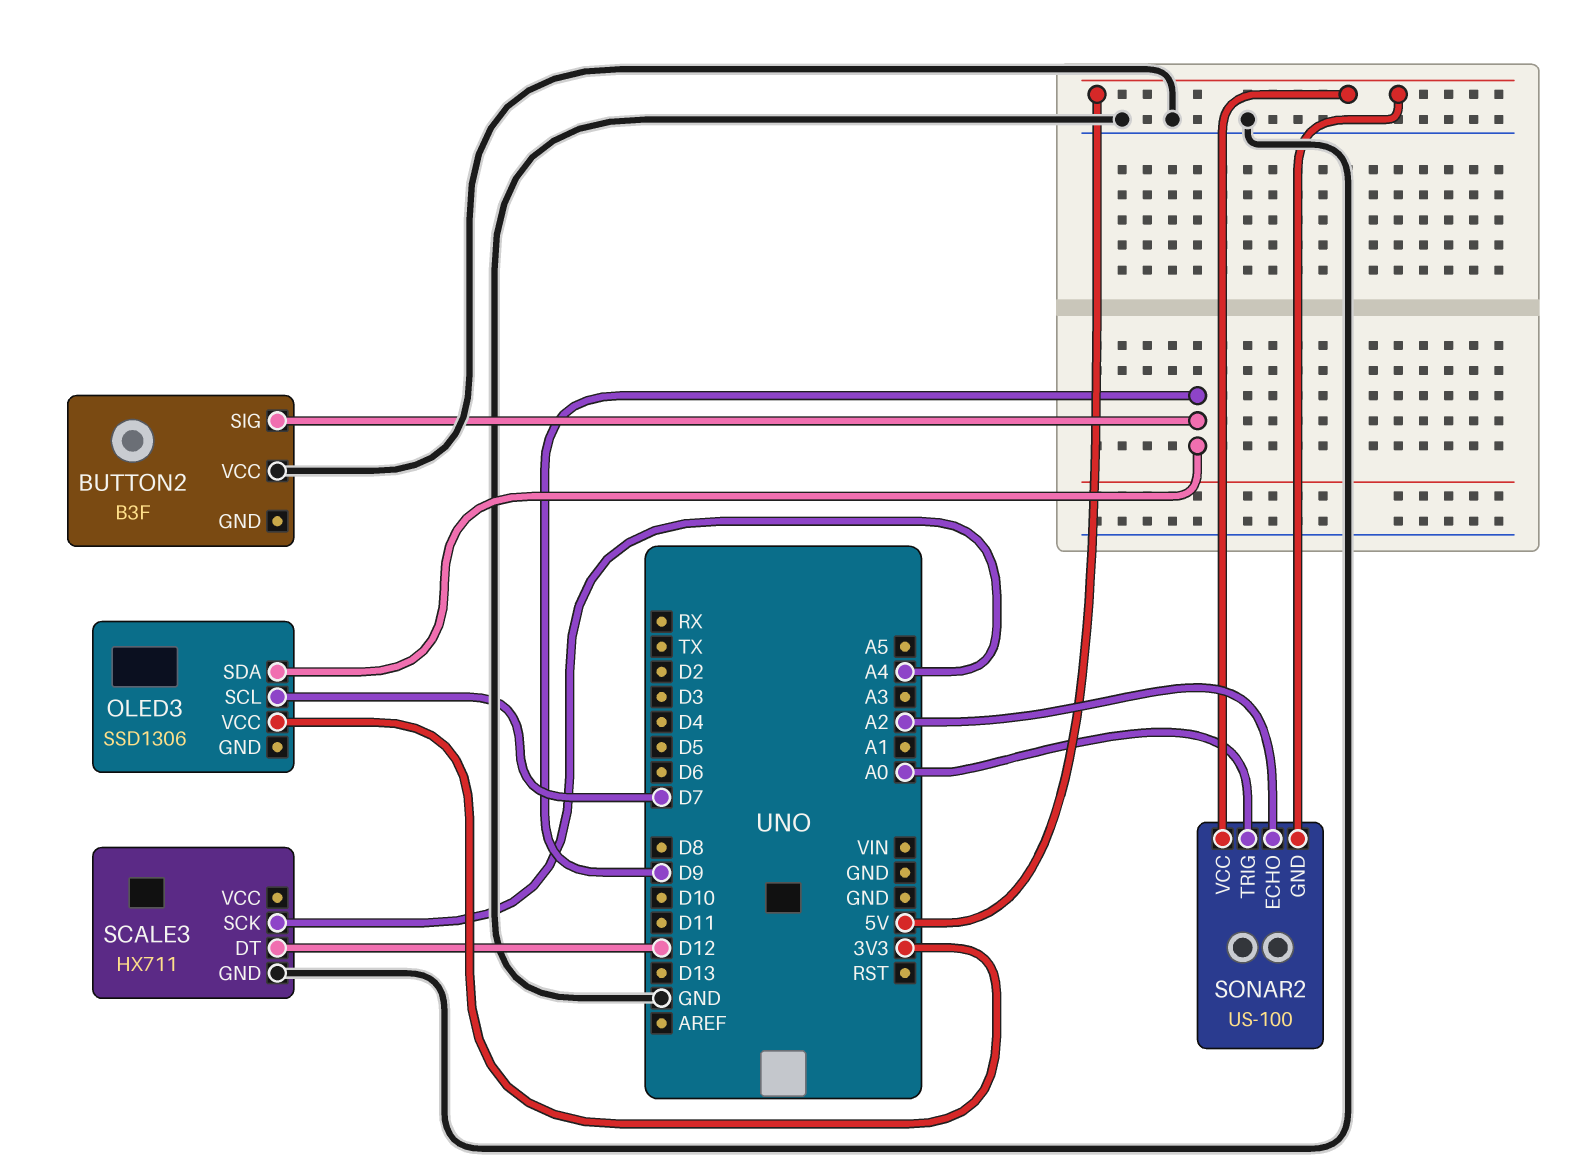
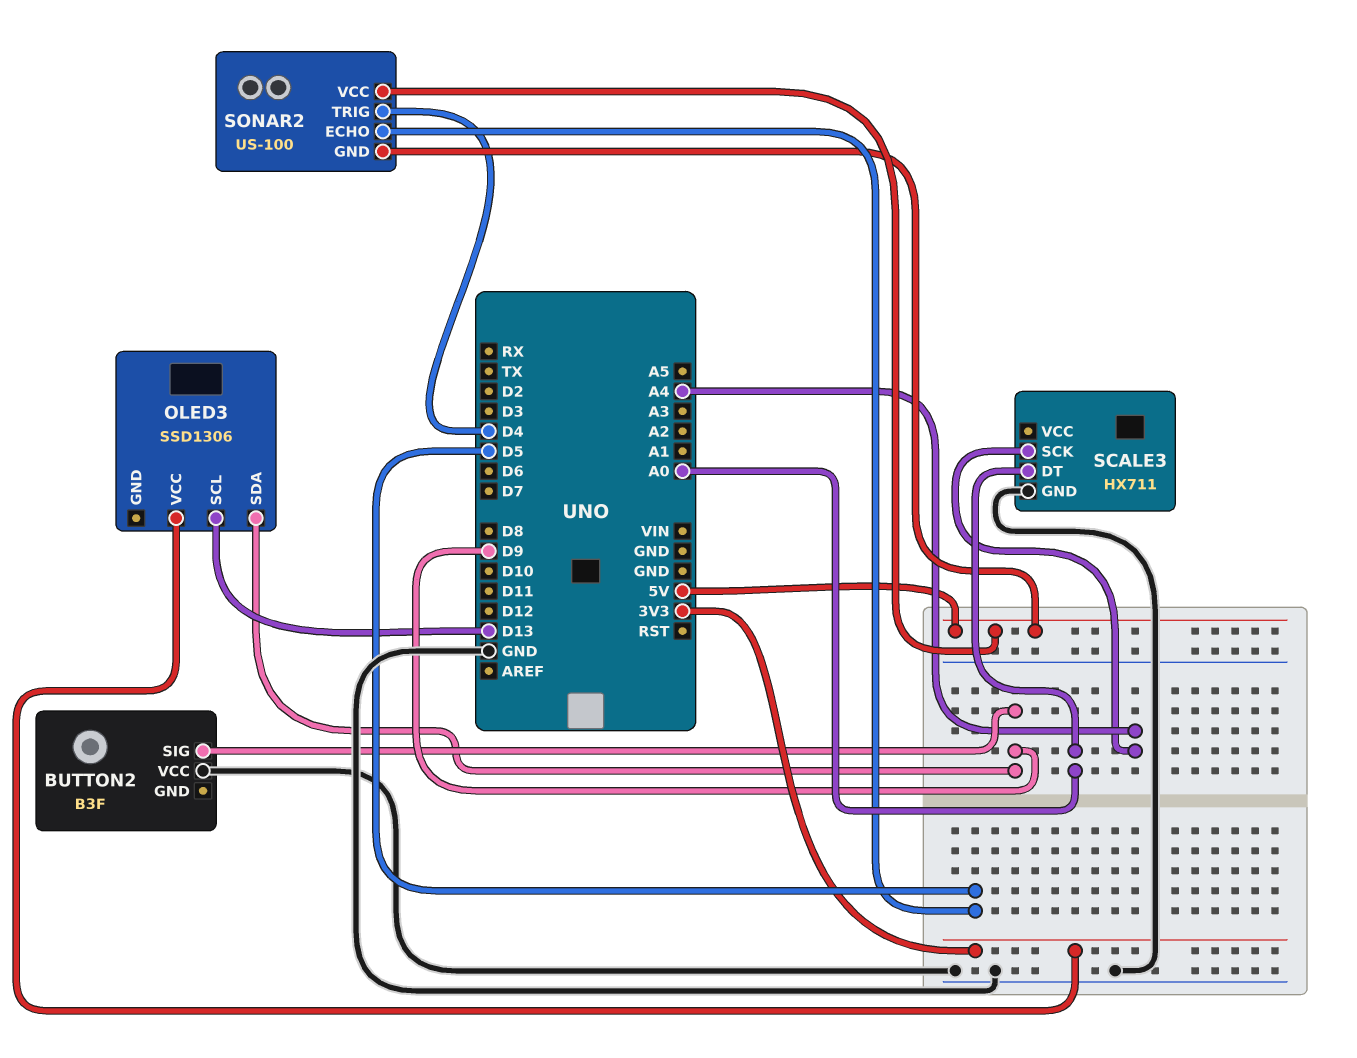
OLED3 pin SCL: D7 -> D13
SCALE3 pin DT: D12 -> A0
SONAR2 pin ECHO: A2 -> D5
SONAR2 pin TRIG: A0 -> D4

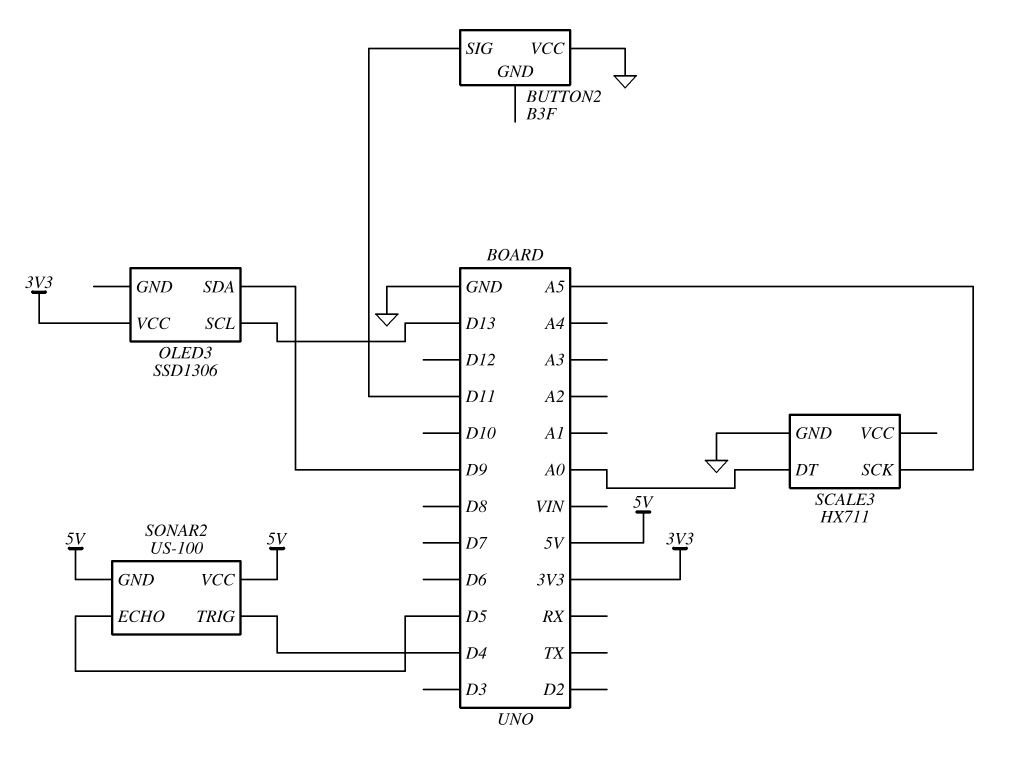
BUTTON2 pin SIG: D9 -> D11
SCALE3 pin SCK: A4 -> A5

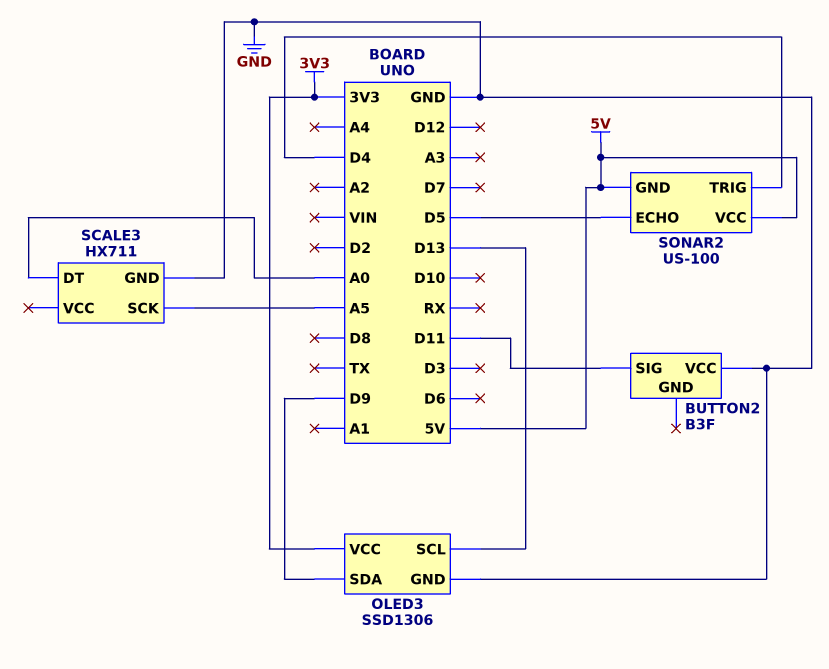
OLED3 pin GND: none -> GND

